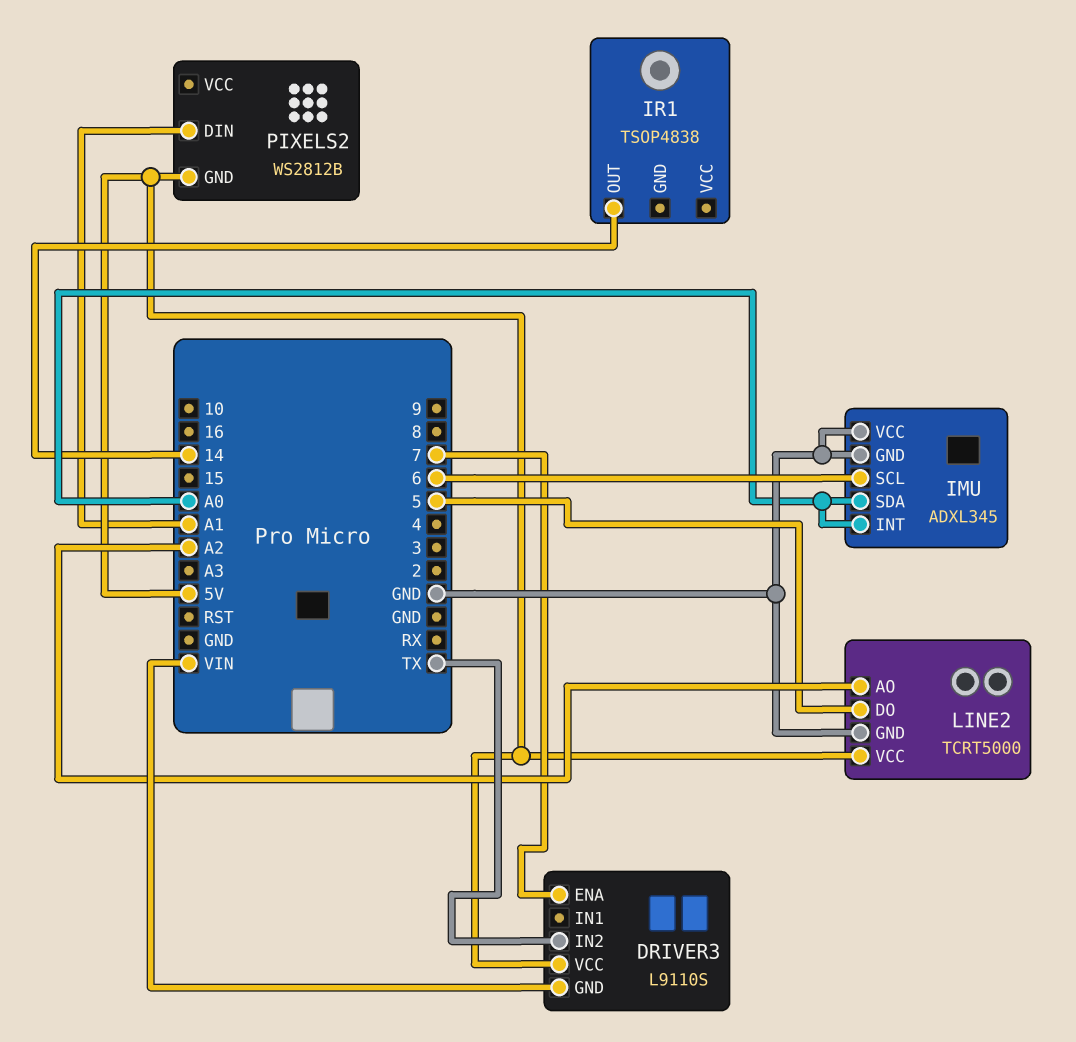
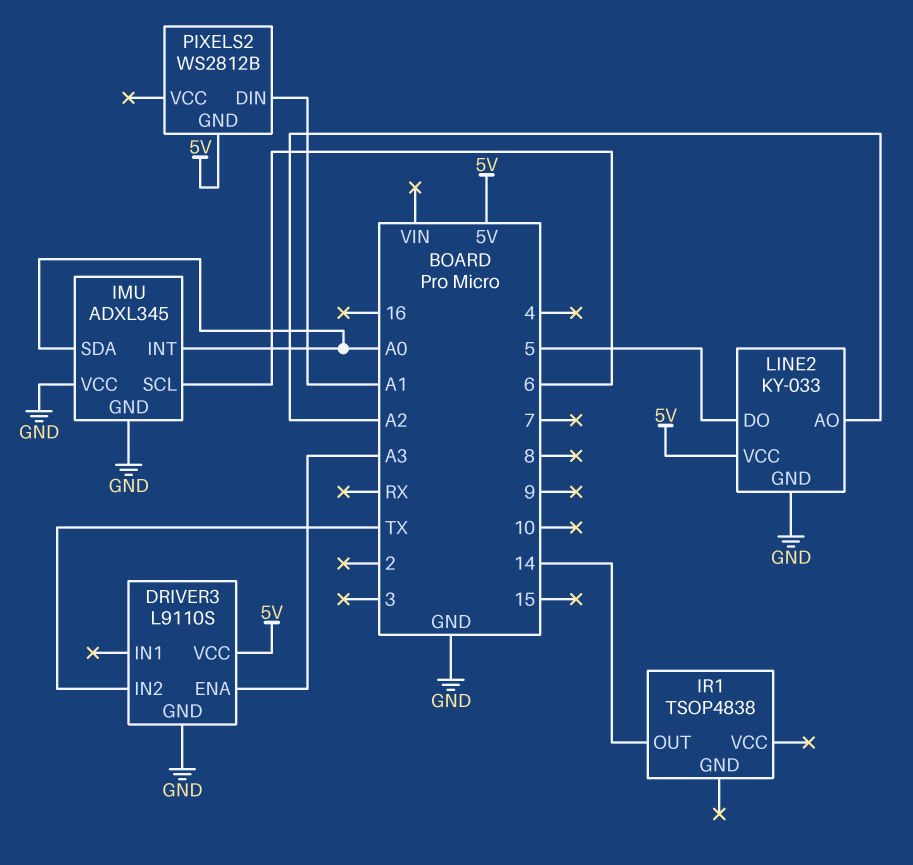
DRIVER3 pin ENA: 7 -> A3
DRIVER3 pin GND: VIN -> GND
LINE2: TCRT5000 -> KY-033

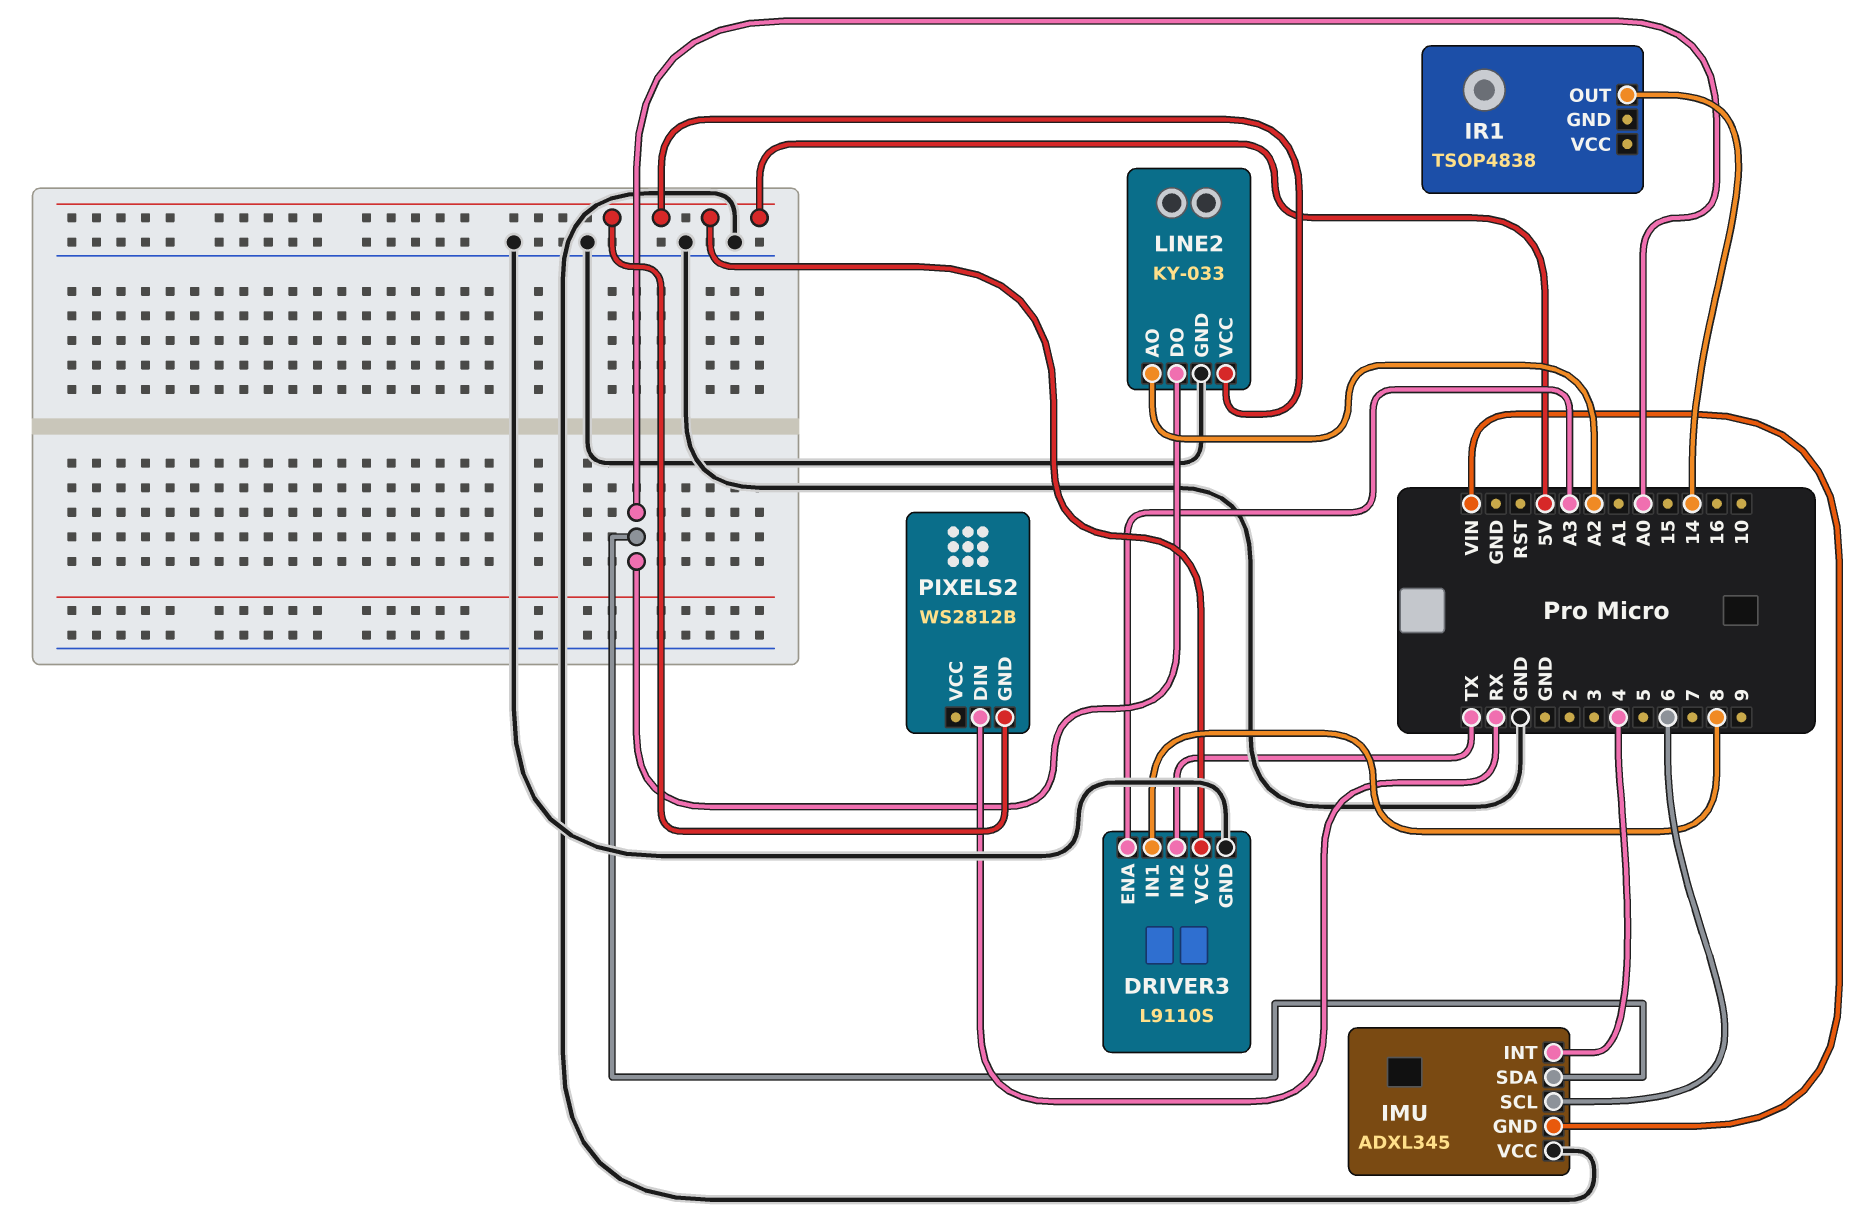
DRIVER3 pin IN1: none -> 8
IMU pin GND: GND -> VIN
IMU pin INT: A0 -> 4
LINE2 pin DO: 5 -> A0
PIXELS2 pin DIN: A1 -> RX

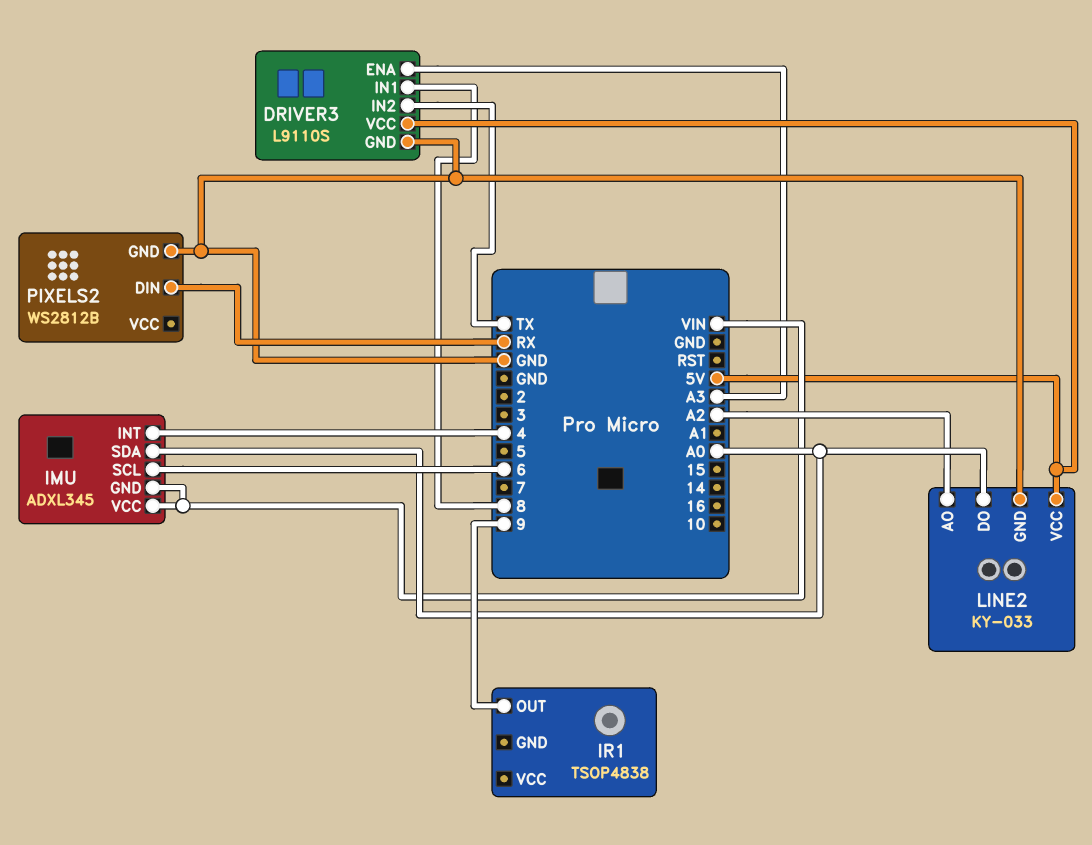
IMU pin VCC: GND -> VIN
IR1 pin OUT: 14 -> 9
PIXELS2 pin GND: 5V -> GND

